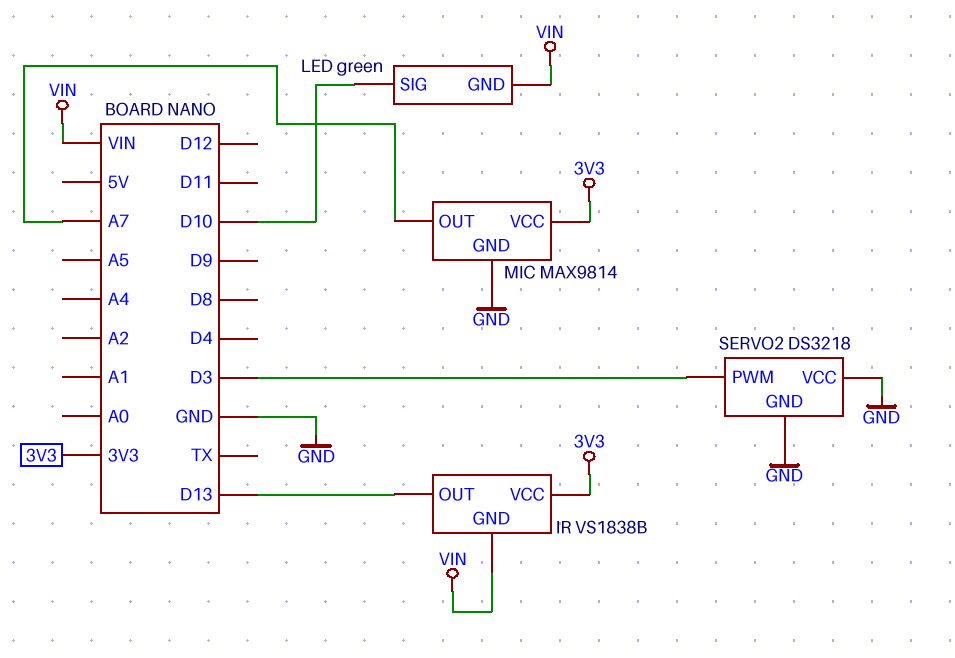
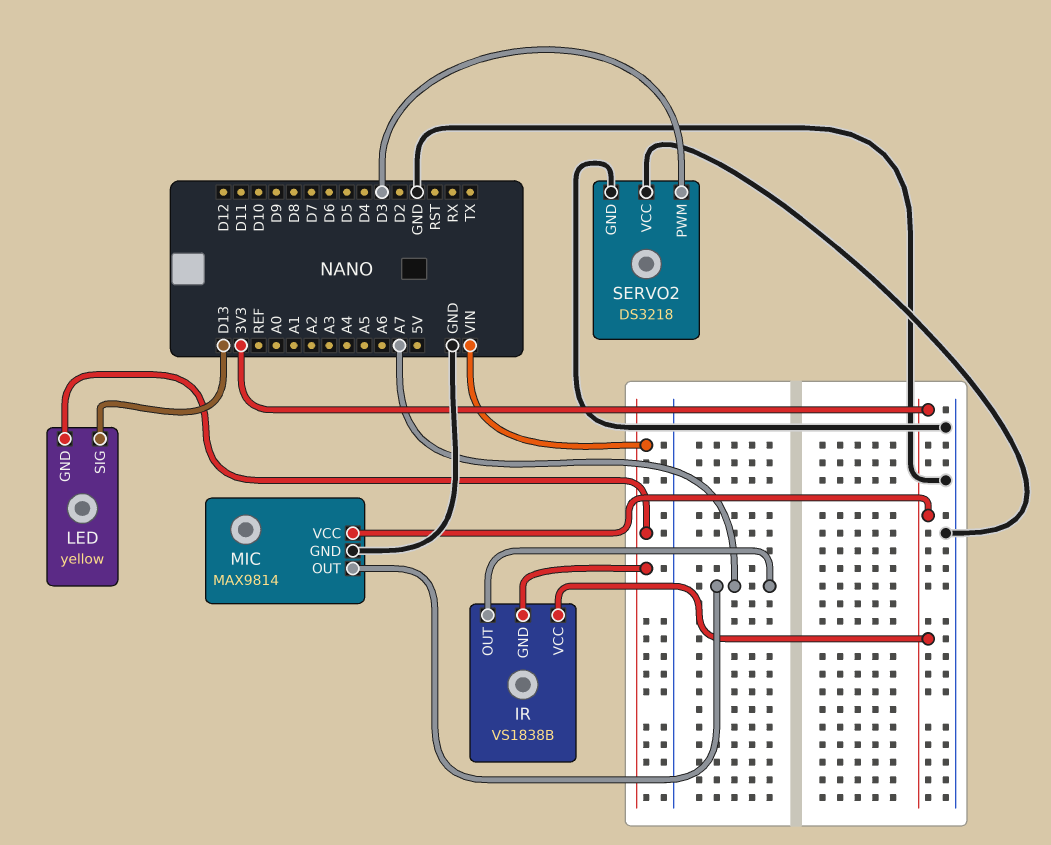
IR pin OUT: D13 -> A7
LED: green -> yellow
LED pin SIG: D10 -> D13

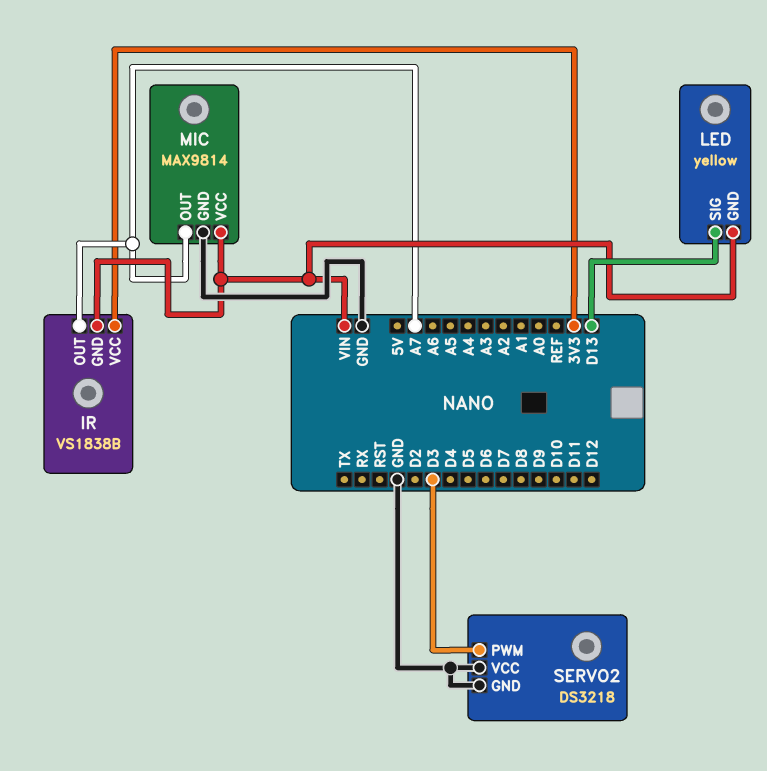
MIC pin VCC: 3V3 -> VIN

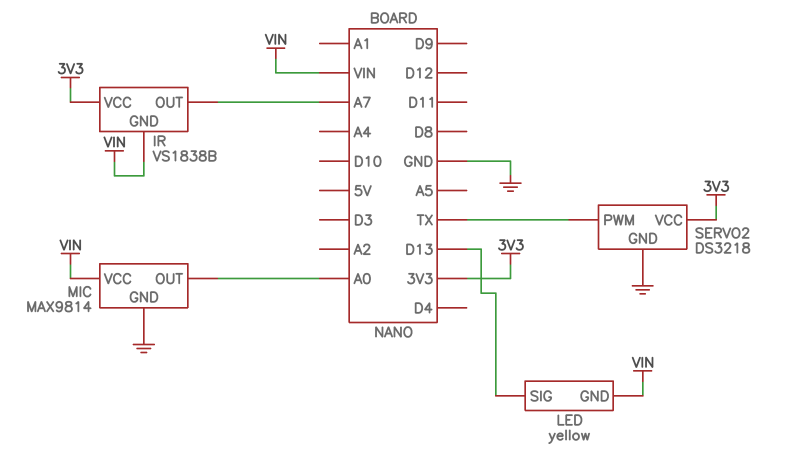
MIC pin OUT: A7 -> A0
SERVO2 pin PWM: D3 -> TX
SERVO2 pin VCC: GND -> 3V3

